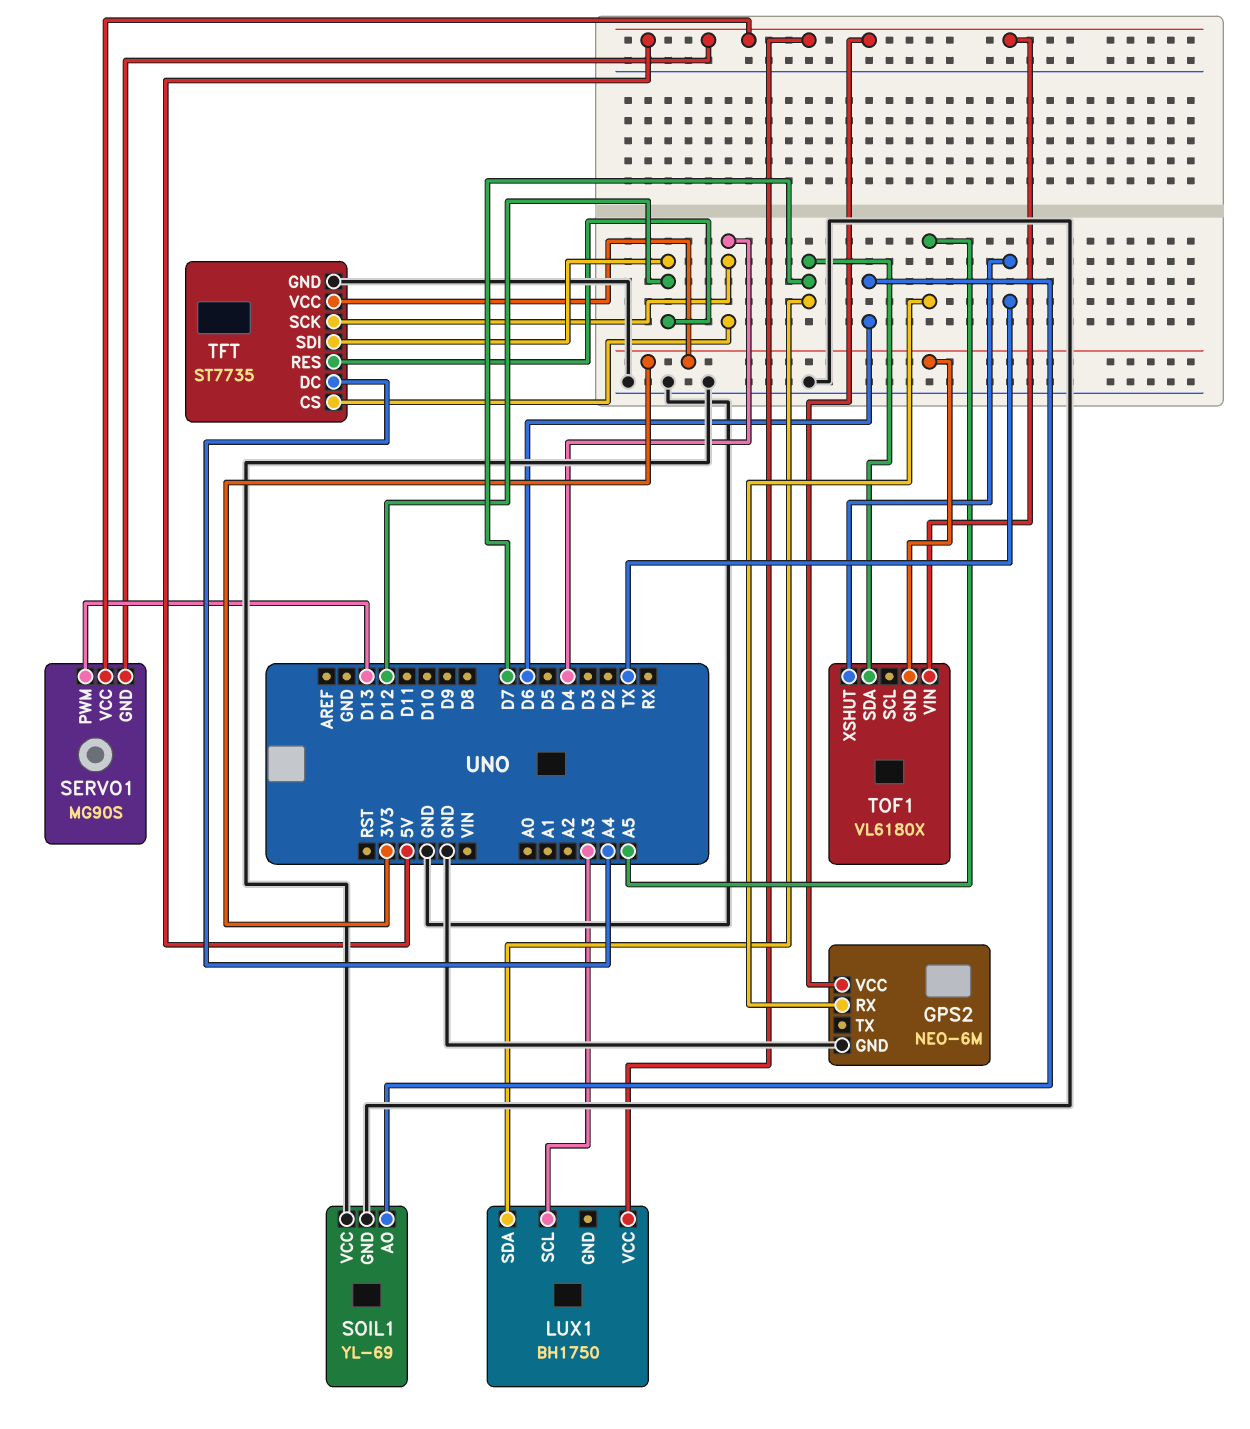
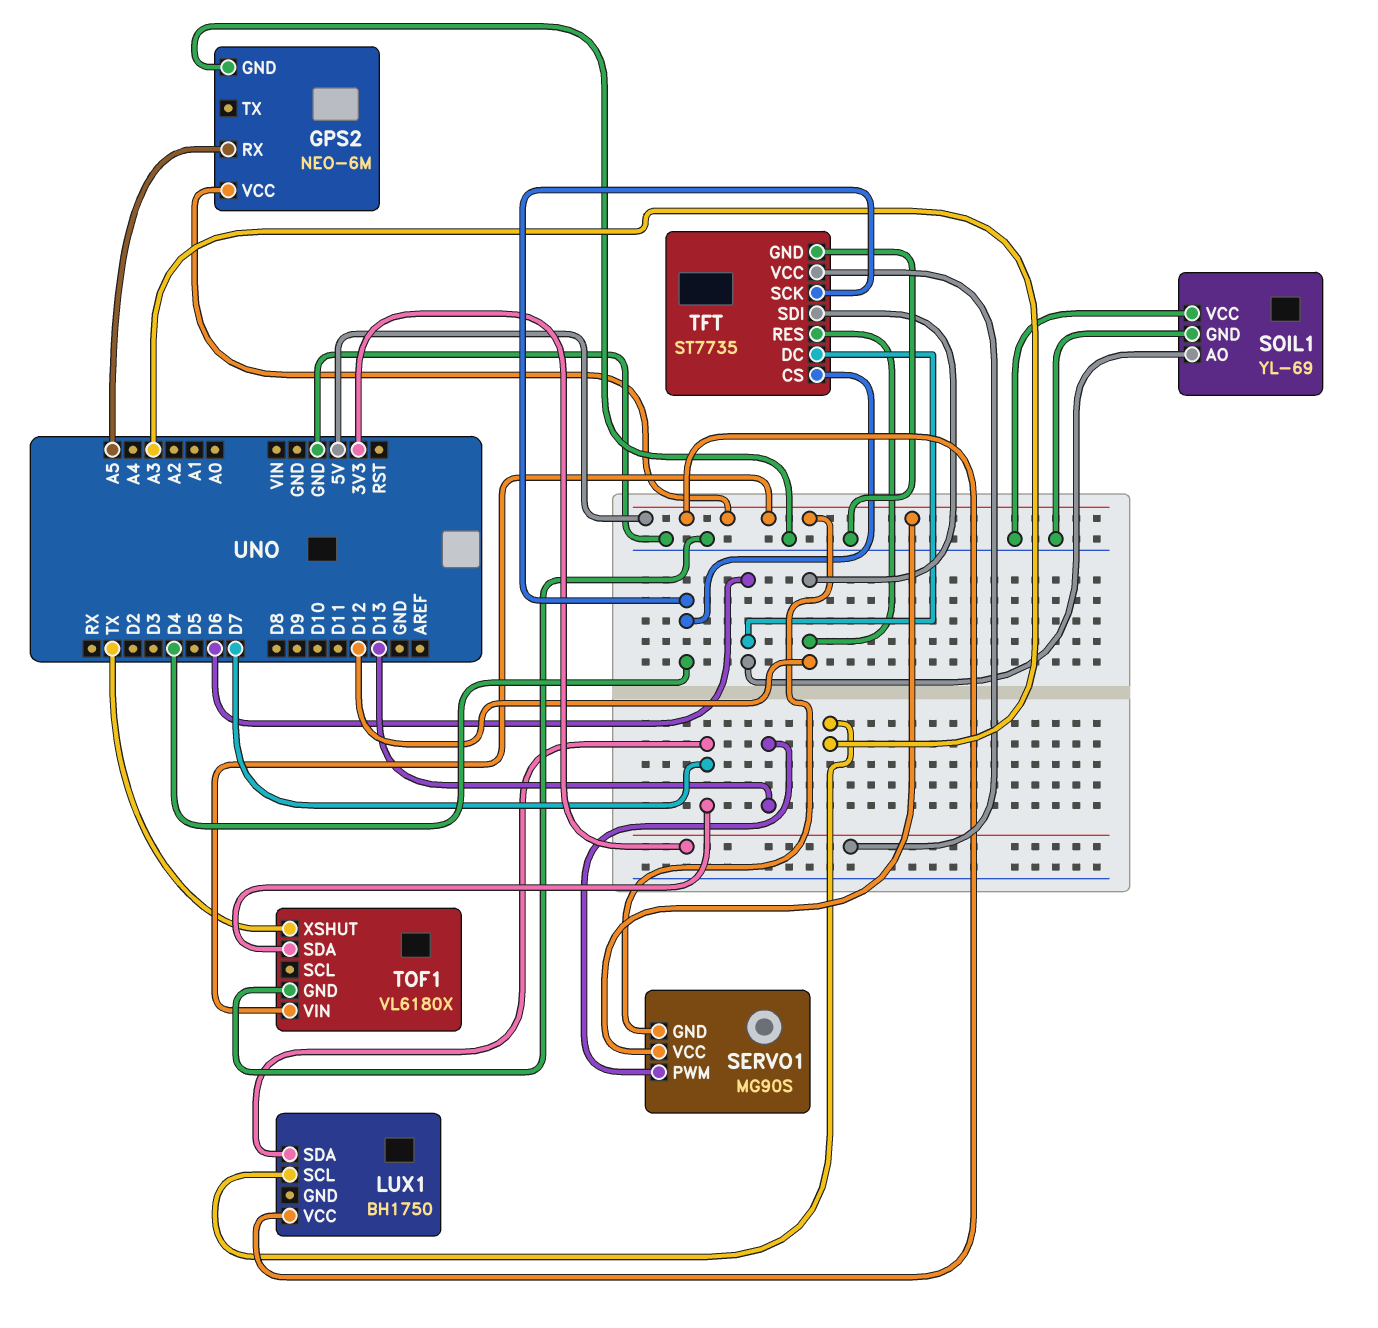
TFT pin DC: A4 -> D6
TOF1 pin GND: 3V3 -> GND

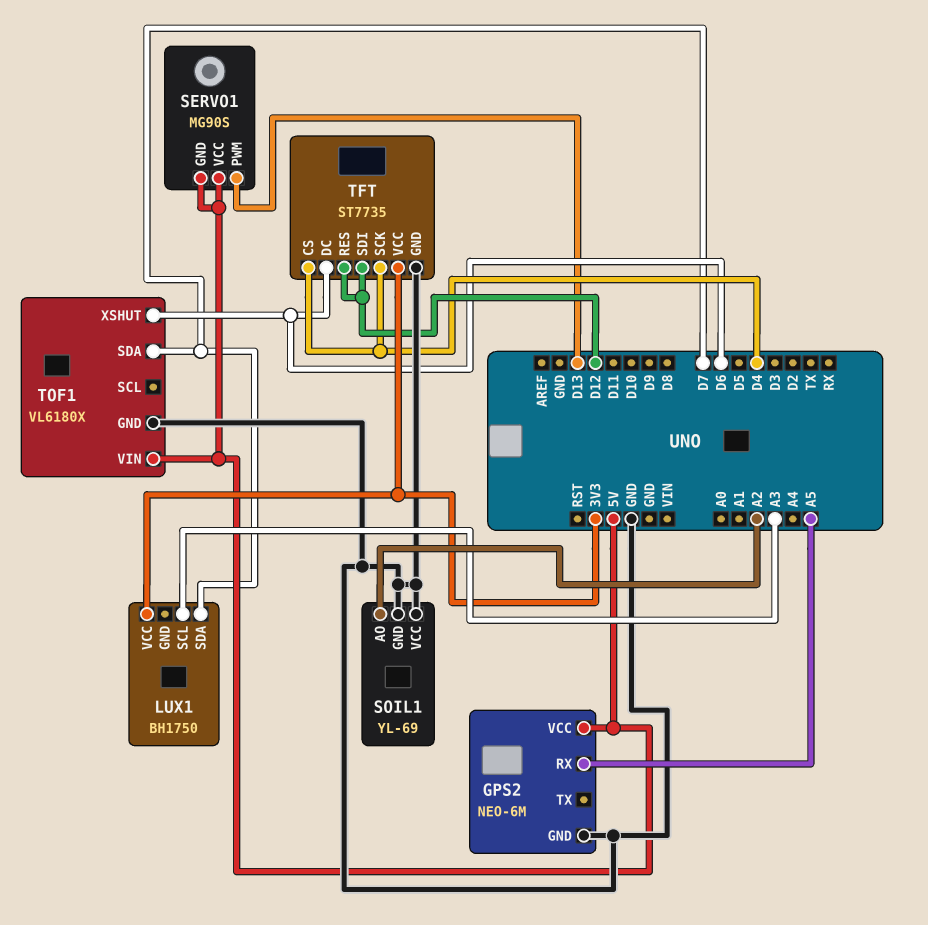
LUX1 pin VCC: 5V -> 3V3
SOIL1 pin AO: D6 -> A2
TOF1 pin XSHUT: TX -> D6

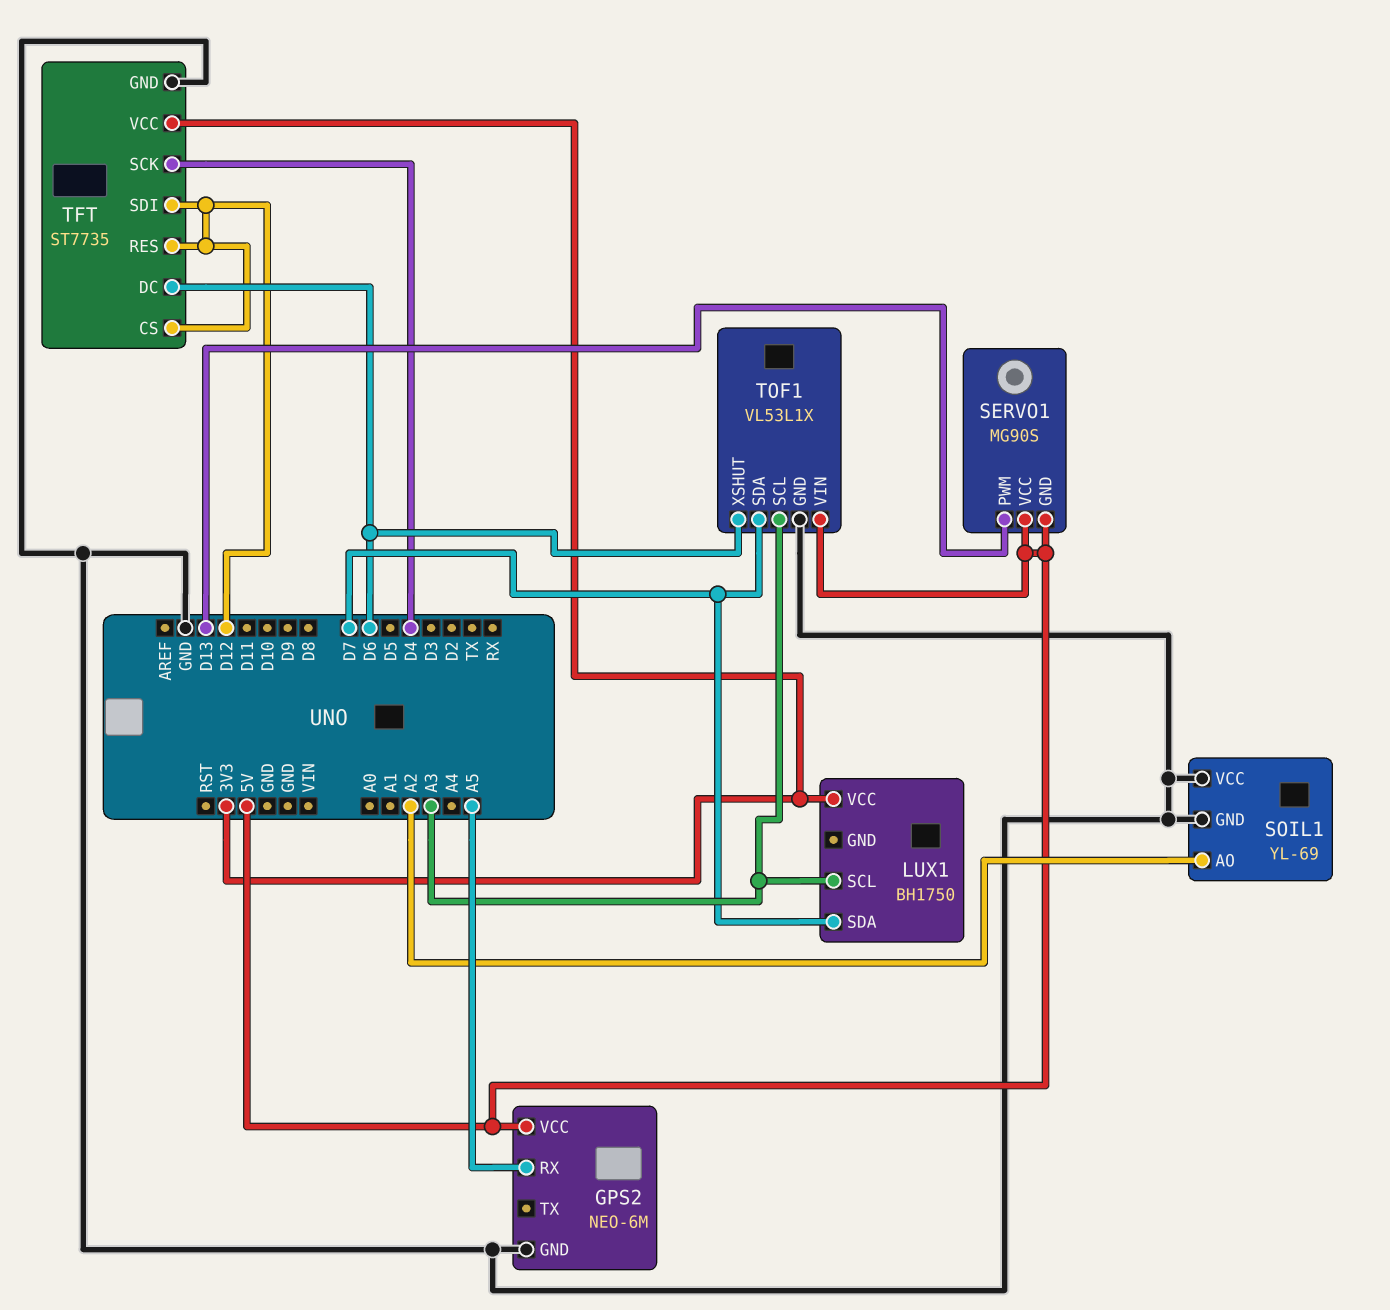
TFT pin CS: D4 -> D12
TOF1: VL6180X -> VL53L1X
TOF1 pin SCL: none -> A3

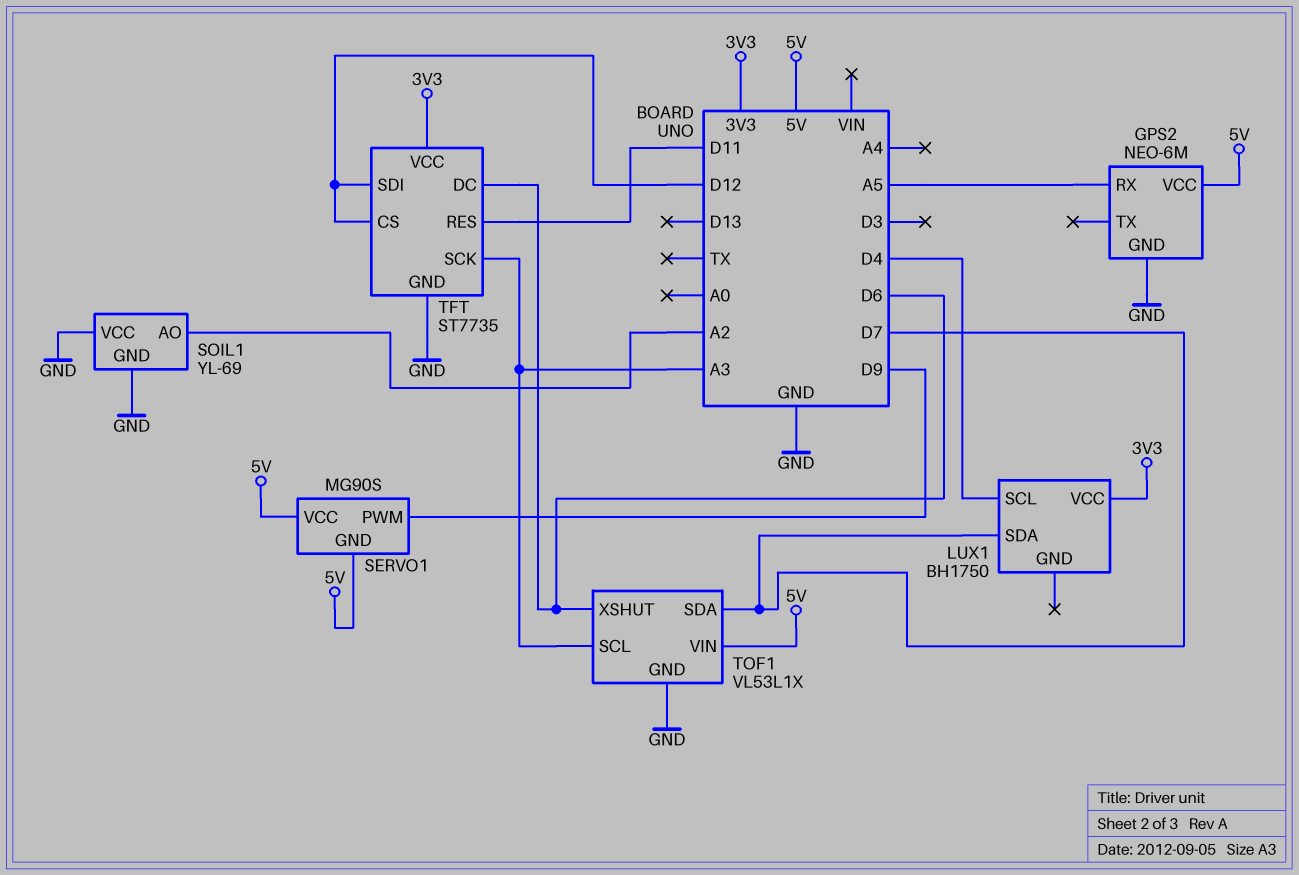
LUX1 pin SCL: A3 -> D4
SERVO1 pin PWM: D13 -> D9
TFT pin RES: D12 -> D11
TFT pin SCK: D4 -> A3

